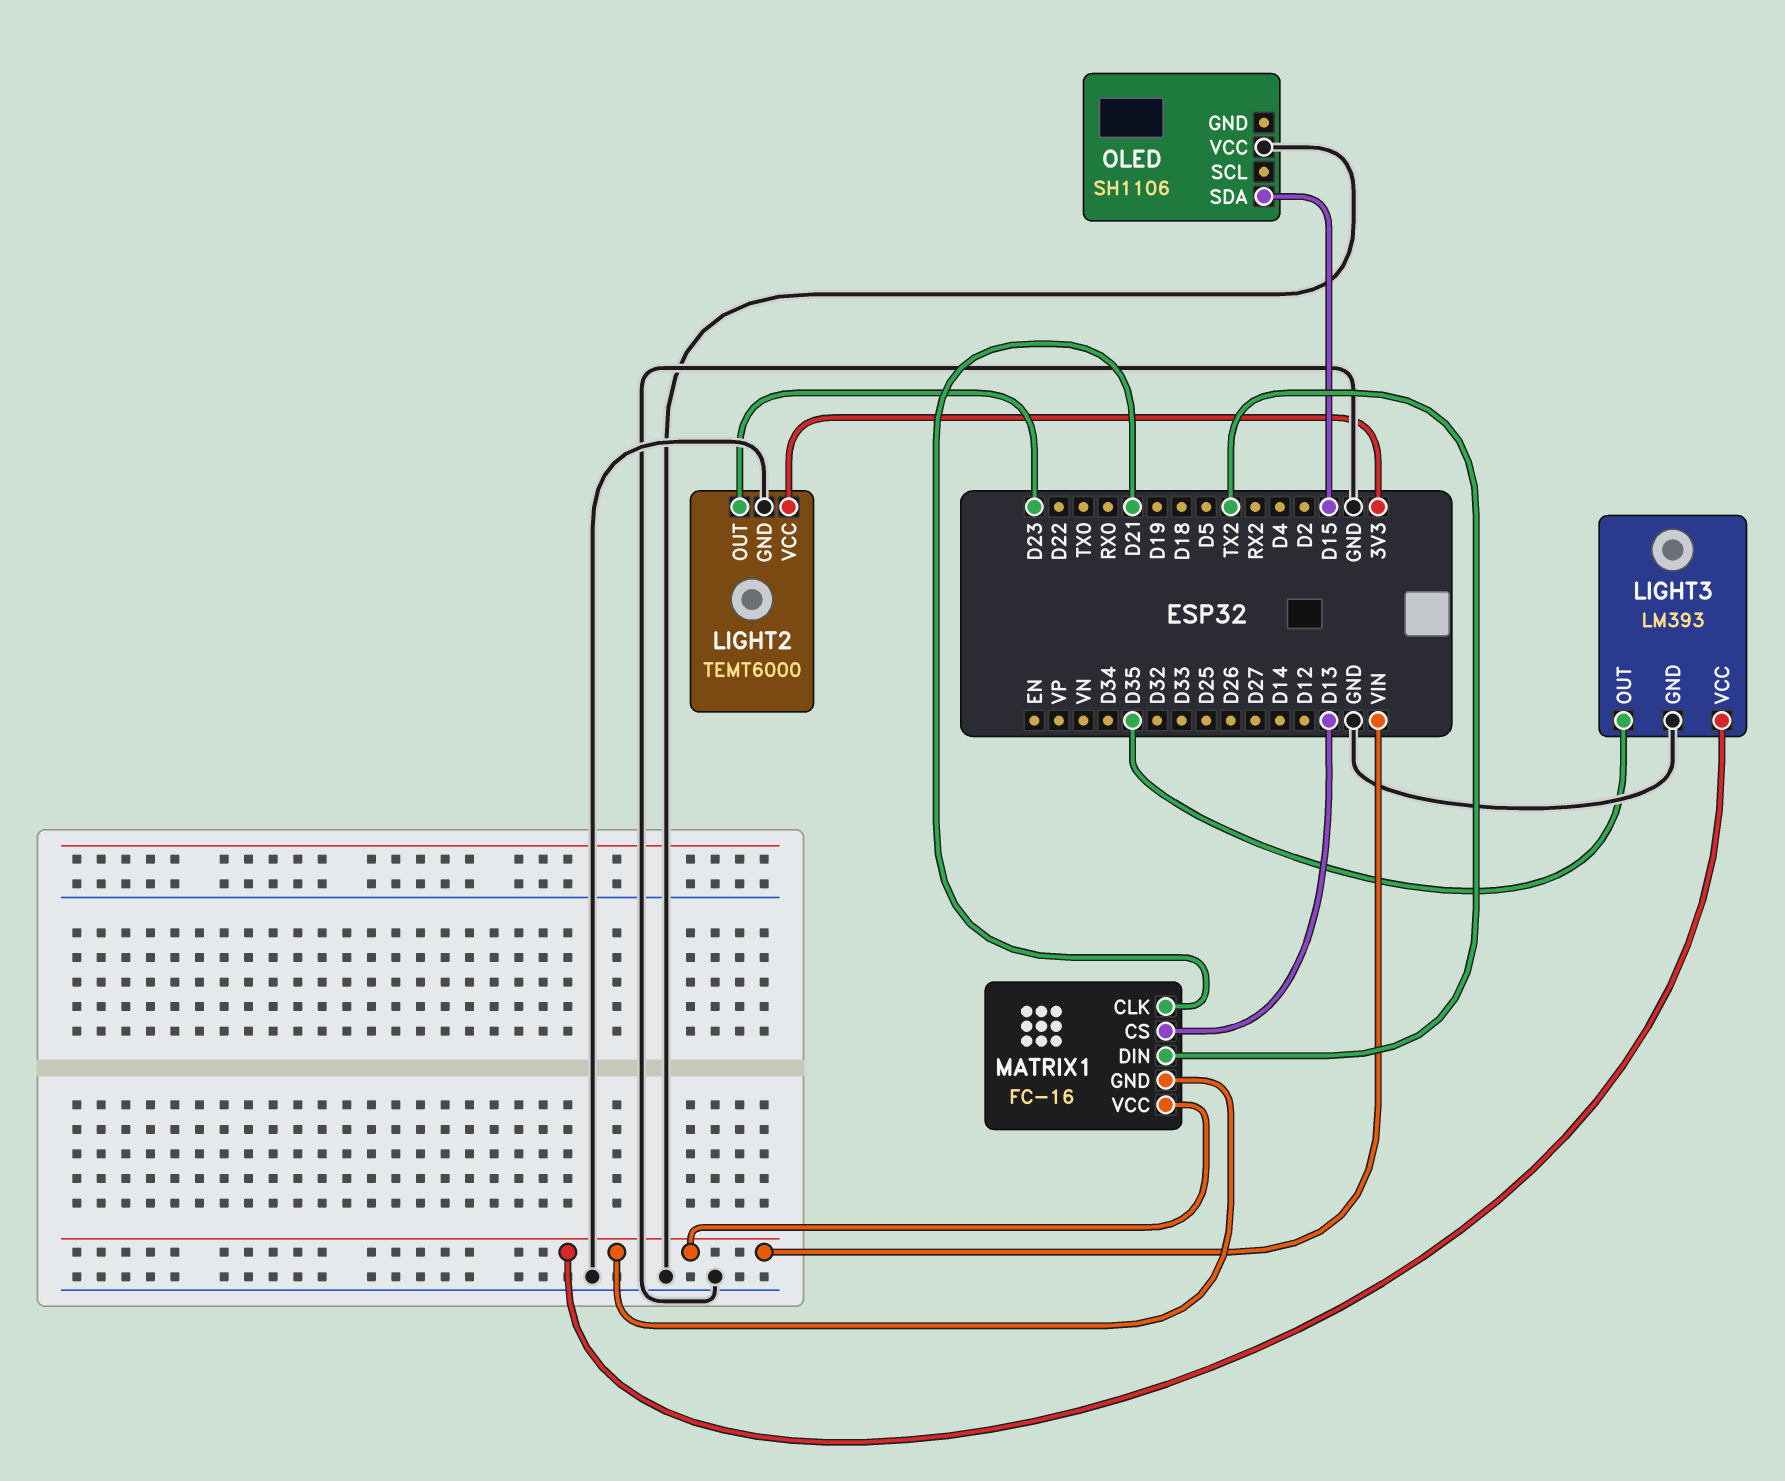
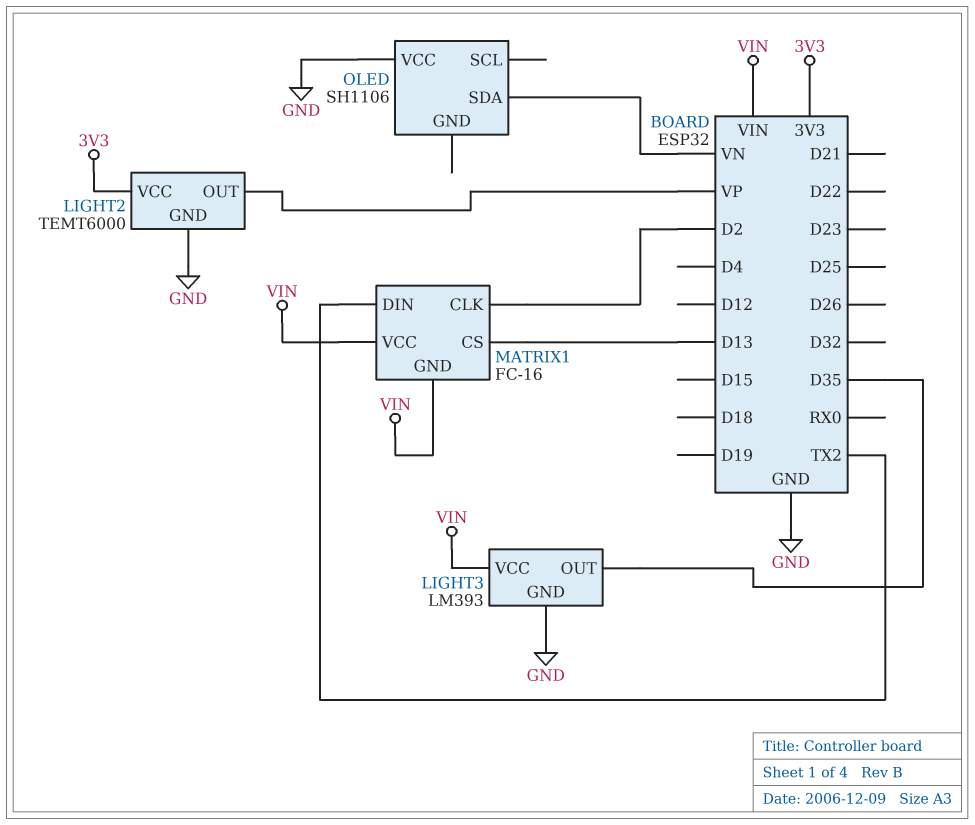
LIGHT2 pin OUT: D23 -> VP
MATRIX1 pin CLK: D21 -> D2
OLED pin SDA: D15 -> VN

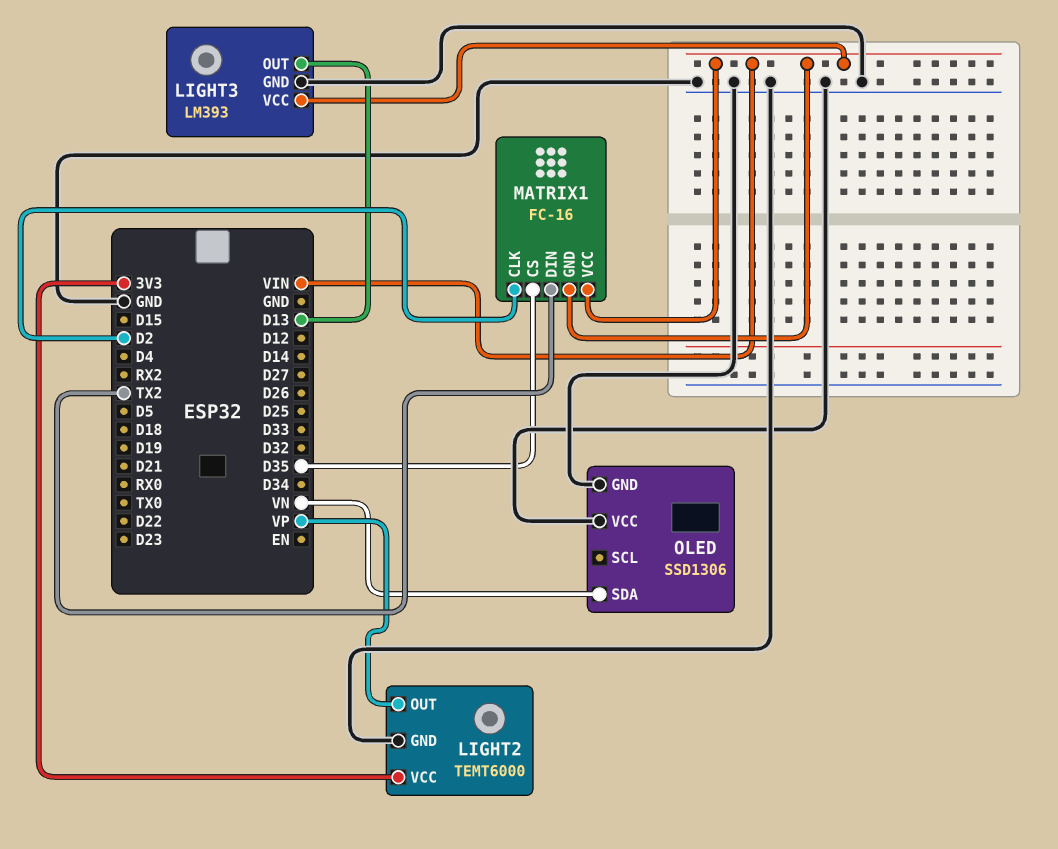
LIGHT3 pin OUT: D35 -> D13
MATRIX1 pin CS: D13 -> D35
OLED: SH1106 -> SSD1306
OLED pin GND: none -> GND

